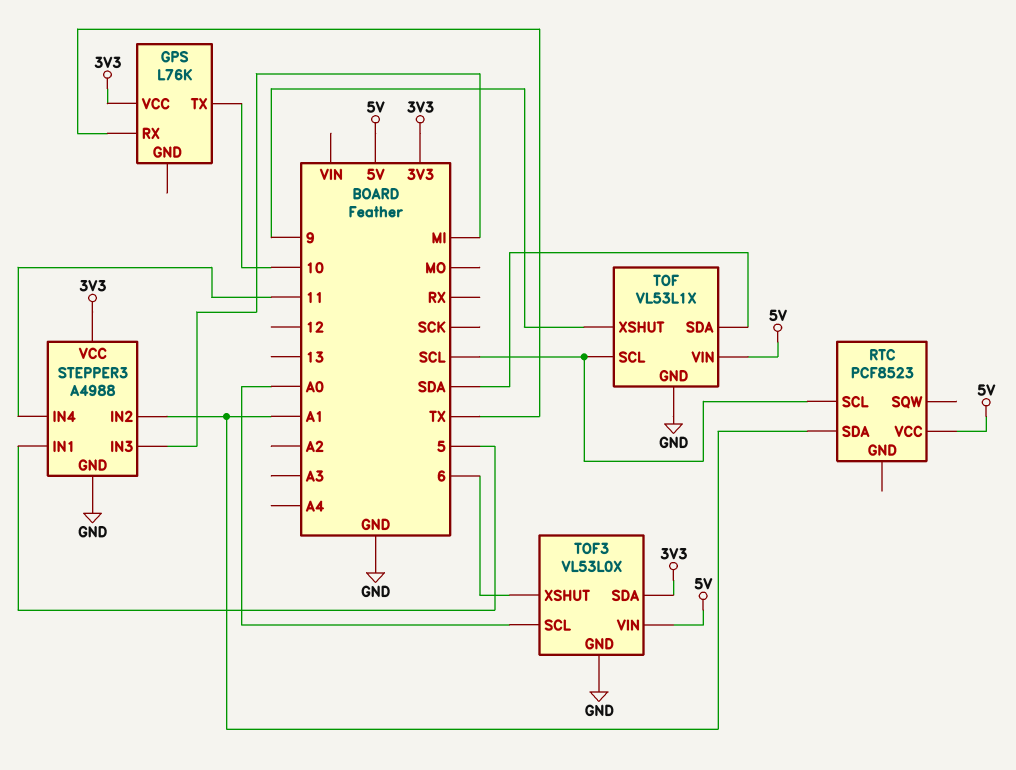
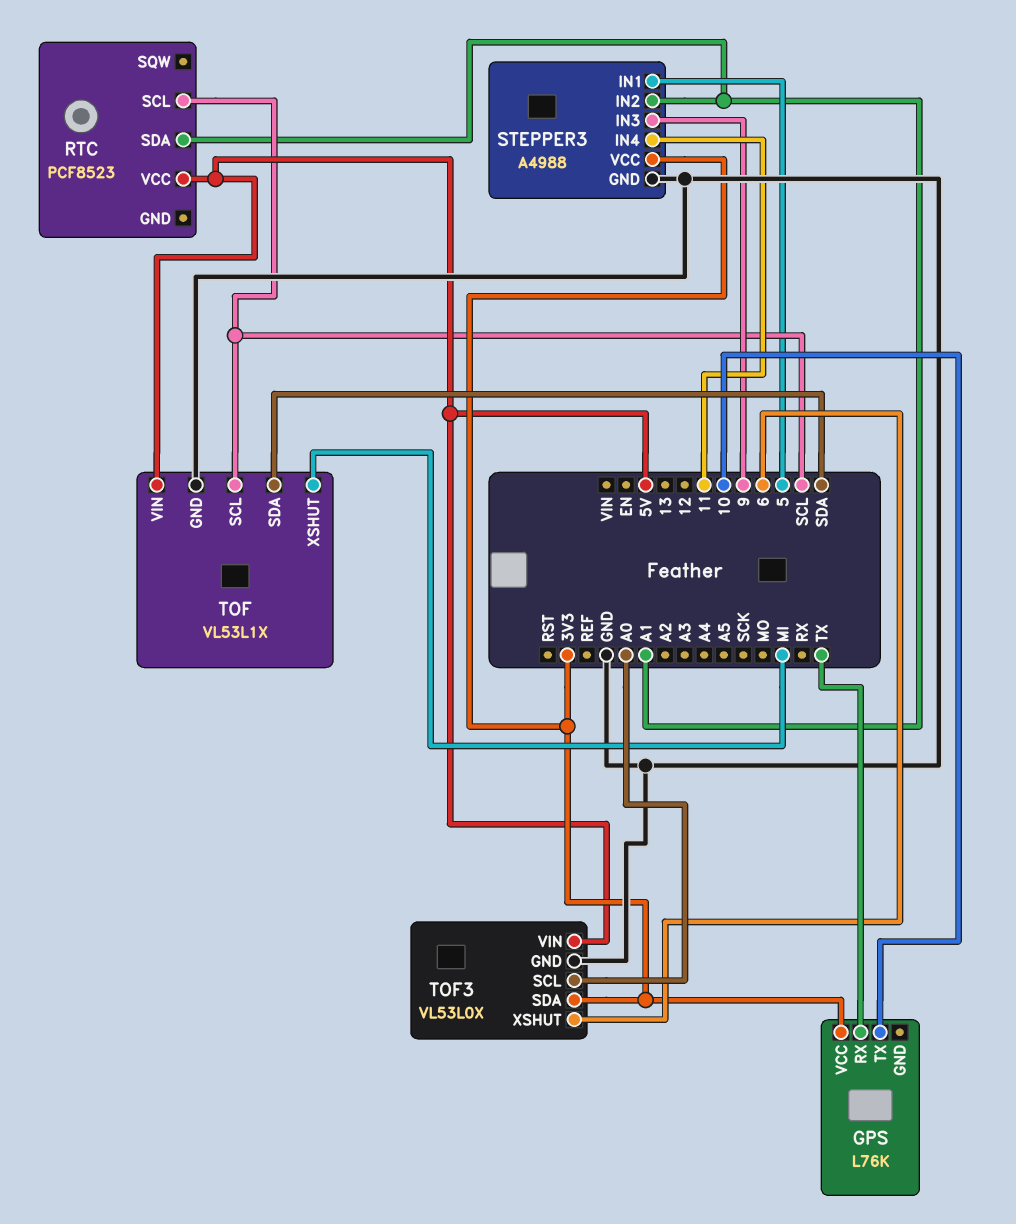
STEPPER3 pin IN3: MI -> 9
TOF pin XSHUT: 9 -> MI

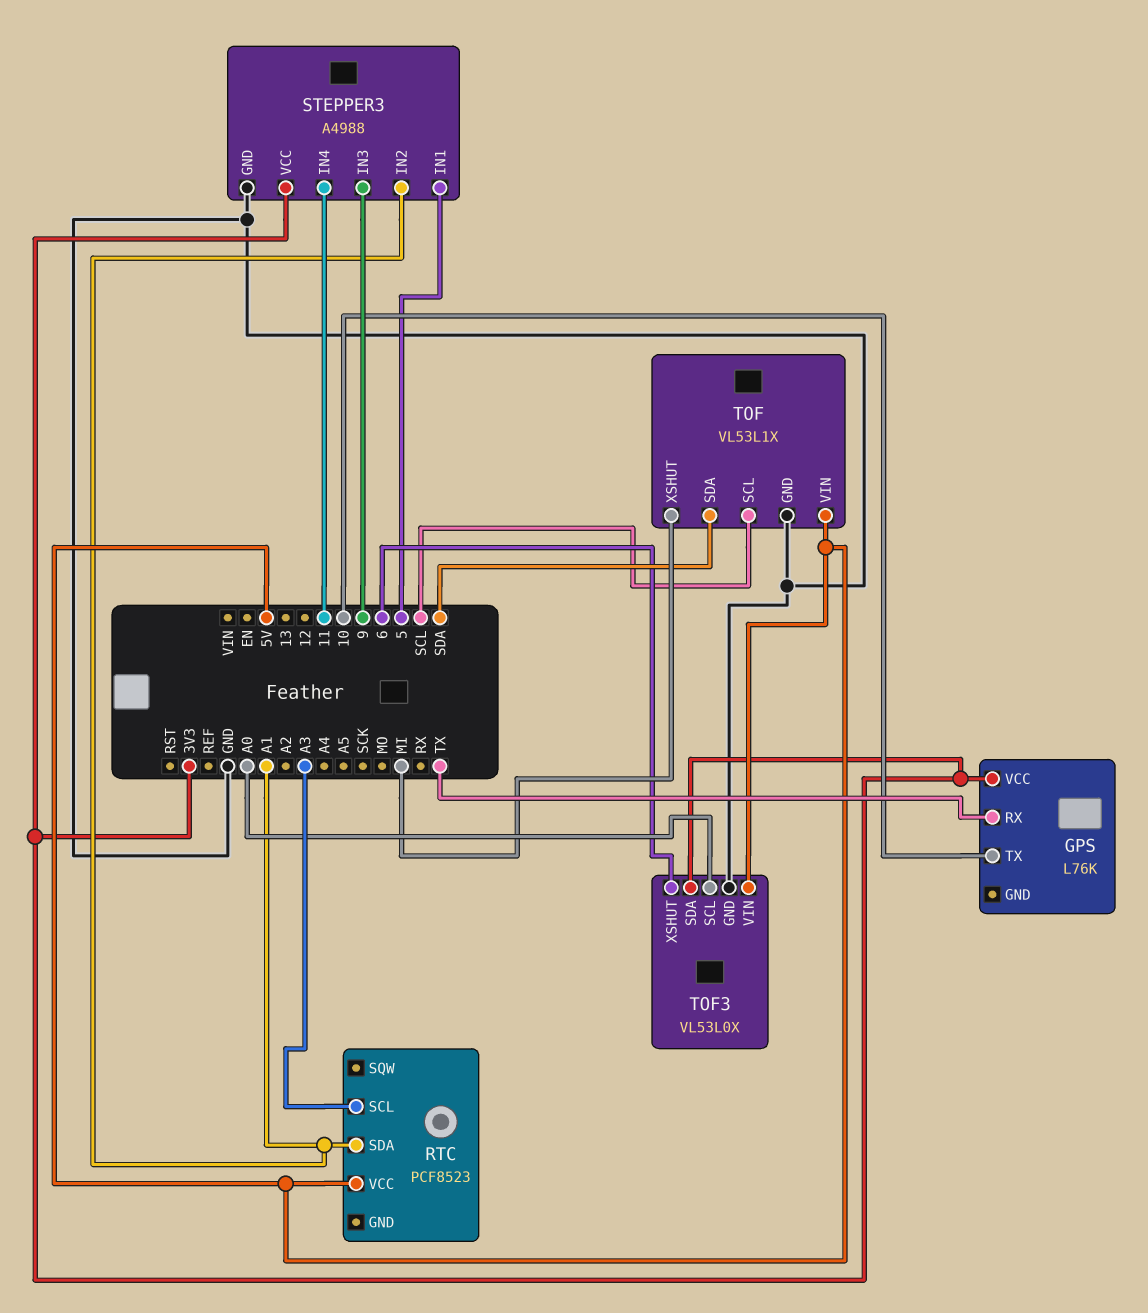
RTC pin SCL: SCL -> A3

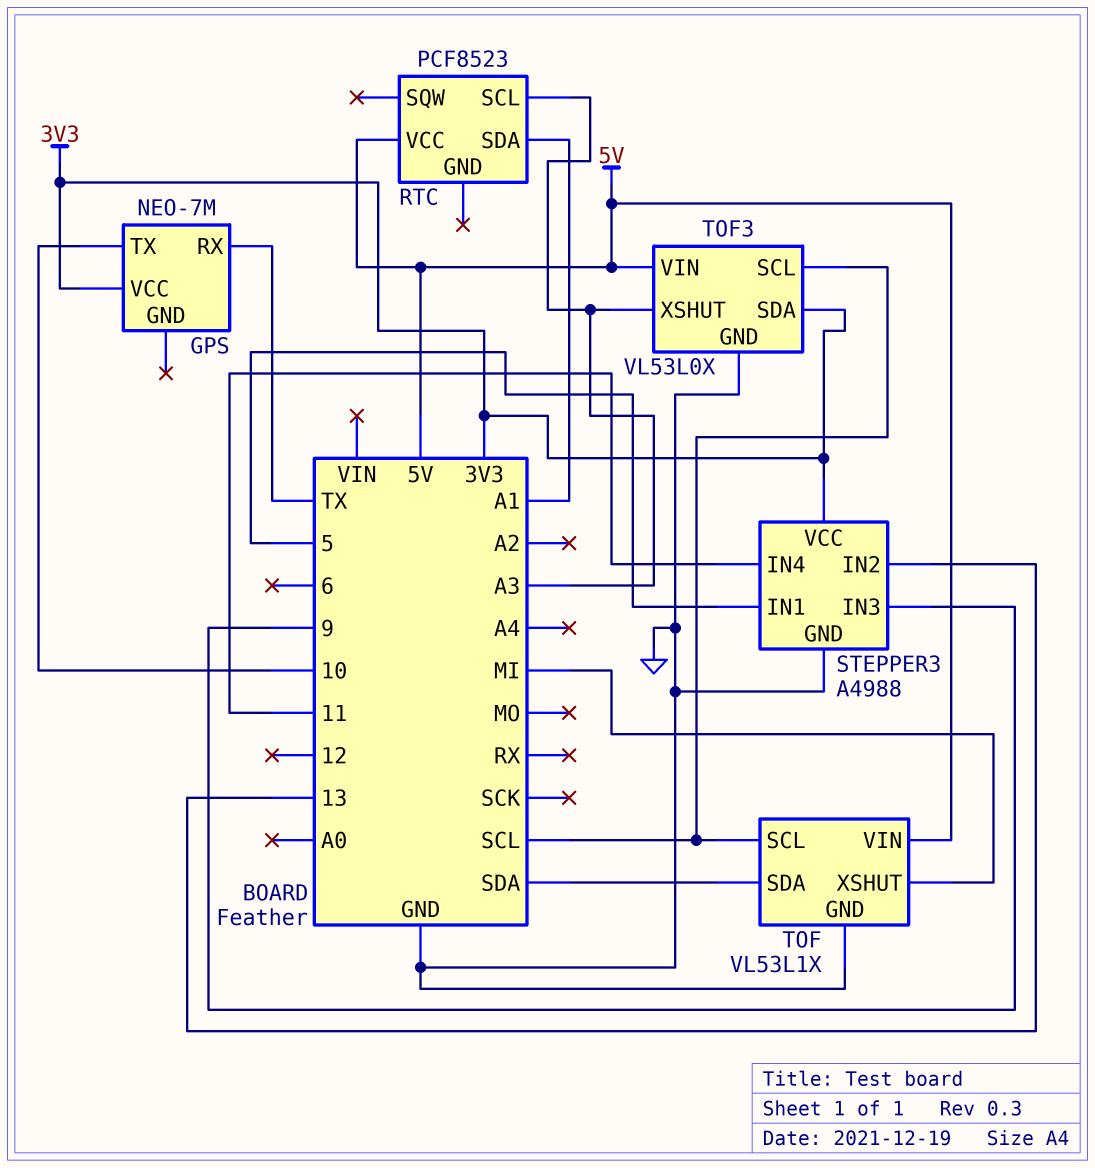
GPS: L76K -> NEO-7M
STEPPER3 pin IN2: A1 -> 13
TOF3 pin SCL: A0 -> SCL
TOF3 pin XSHUT: 6 -> A3

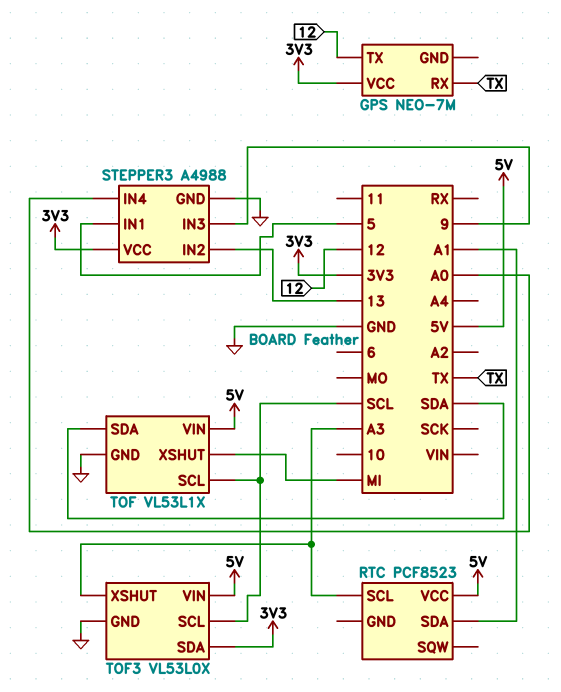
GPS pin TX: 10 -> 12
STEPPER3 pin IN4: 11 -> A0

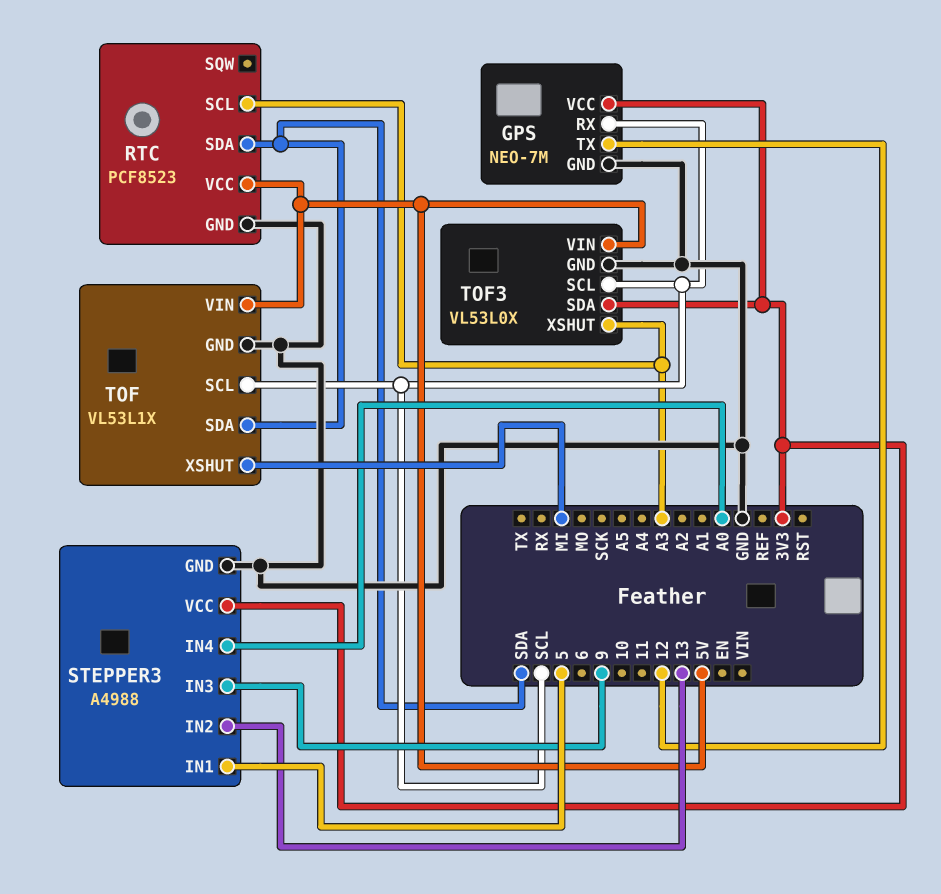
GPS pin GND: none -> GND
GPS pin RX: TX -> SCL
RTC pin GND: none -> GND
RTC pin SDA: A1 -> SDA

